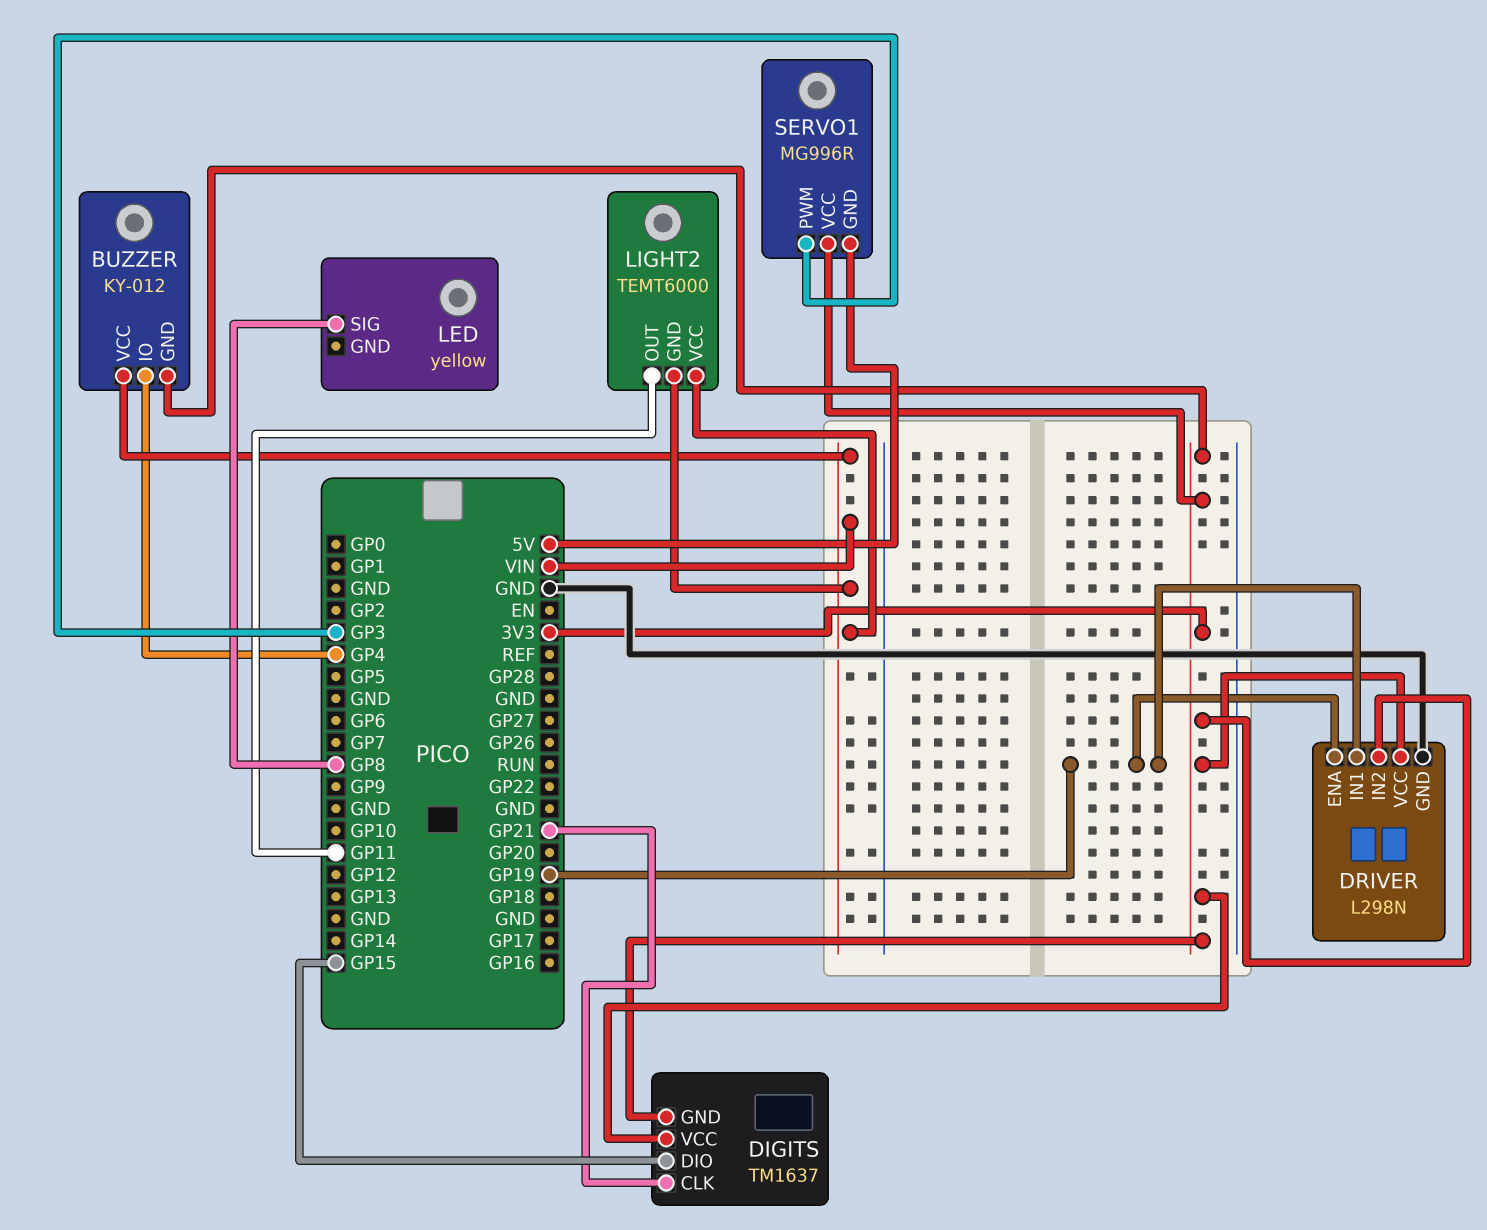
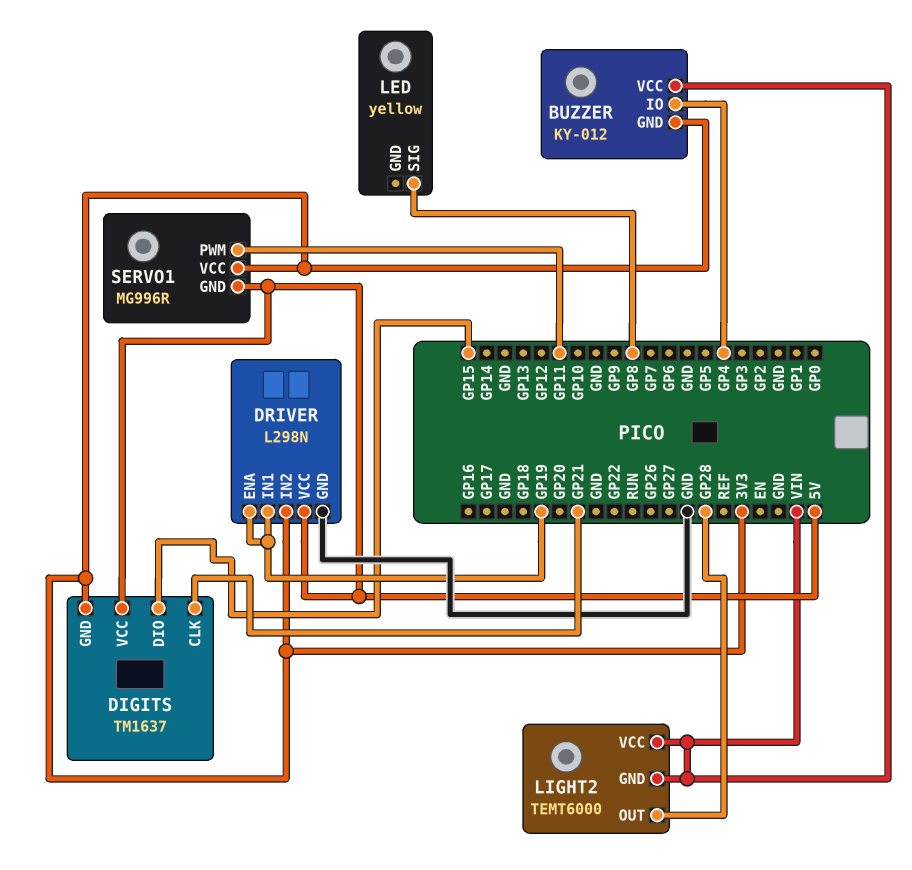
DIGITS pin VCC: 3V3 -> 5V
DRIVER pin VCC: 3V3 -> 5V
LIGHT2 pin OUT: GP11 -> GP28
SERVO1 pin PWM: GP3 -> GP11

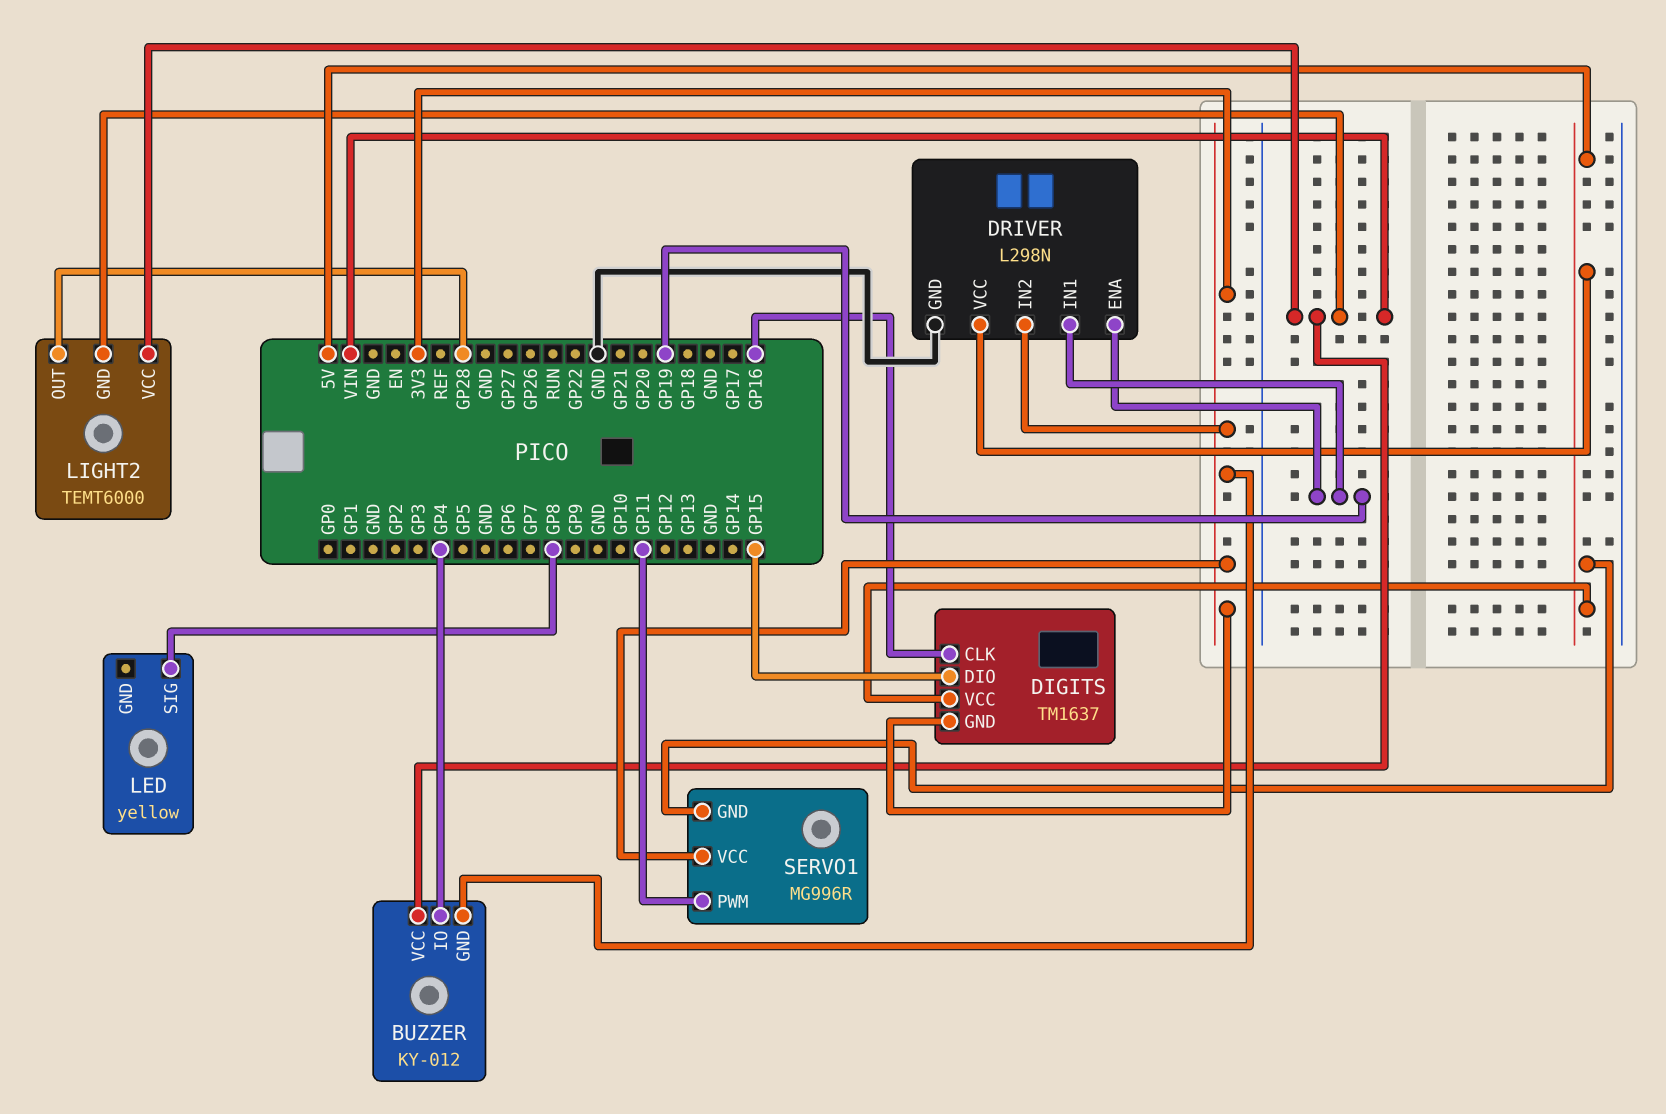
DIGITS pin CLK: GP21 -> GP16

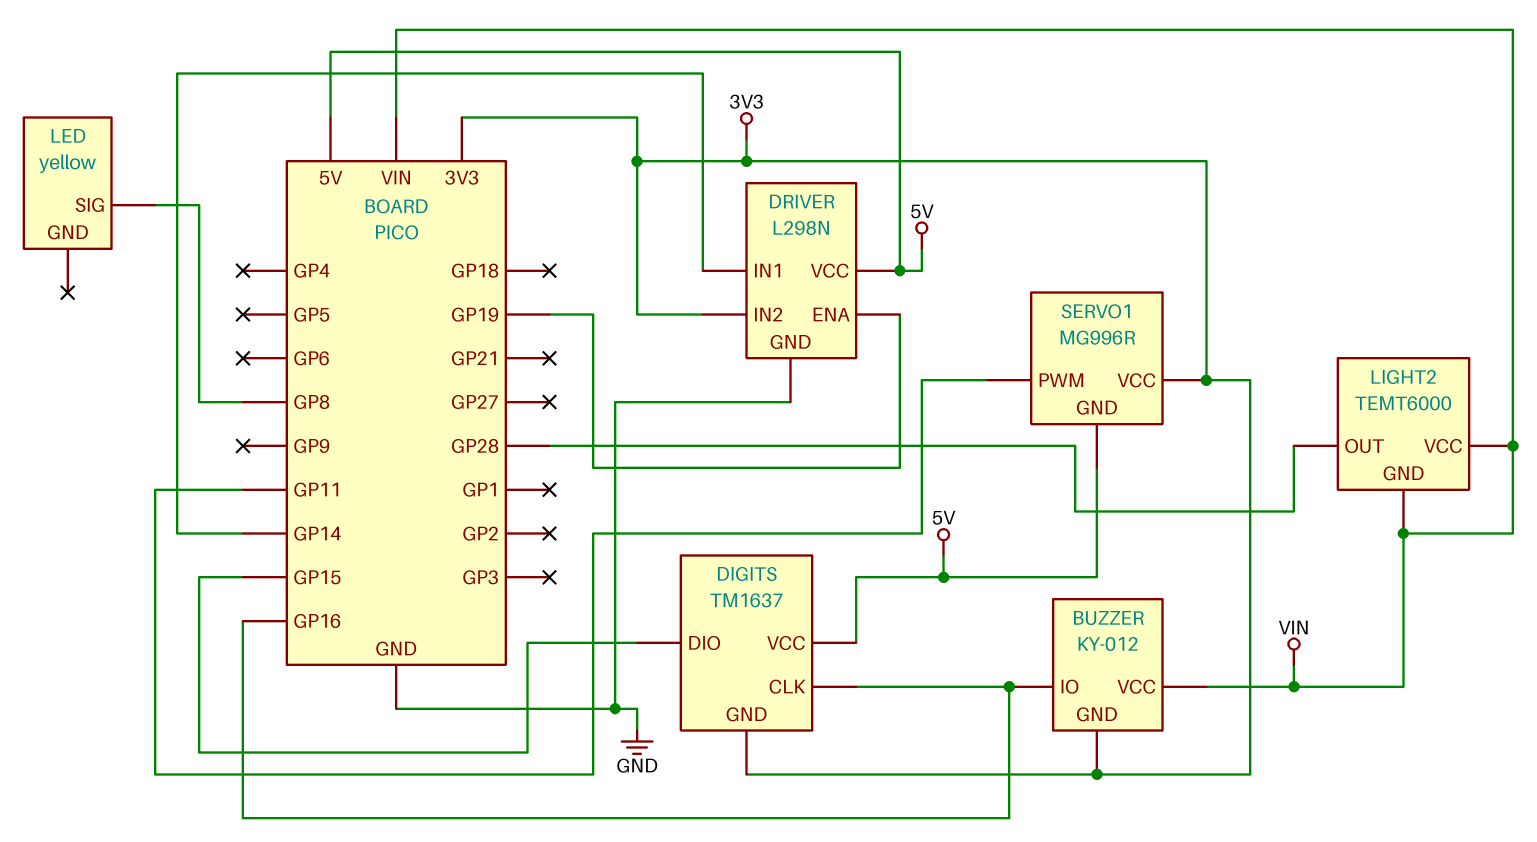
BUZZER pin IO: GP4 -> GP16
DRIVER pin IN1: GP19 -> GP14

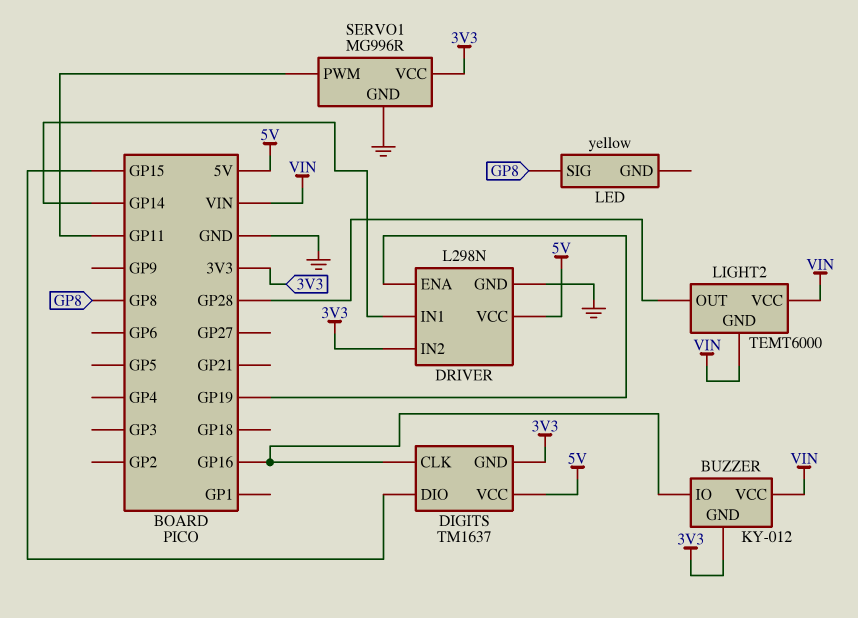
SERVO1 pin GND: 5V -> GND

